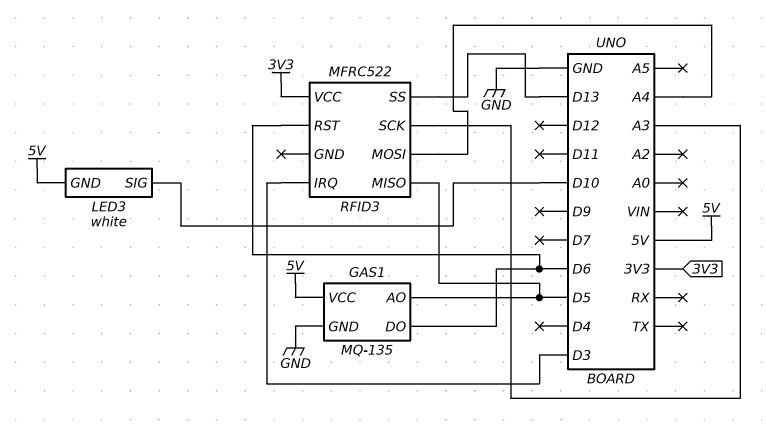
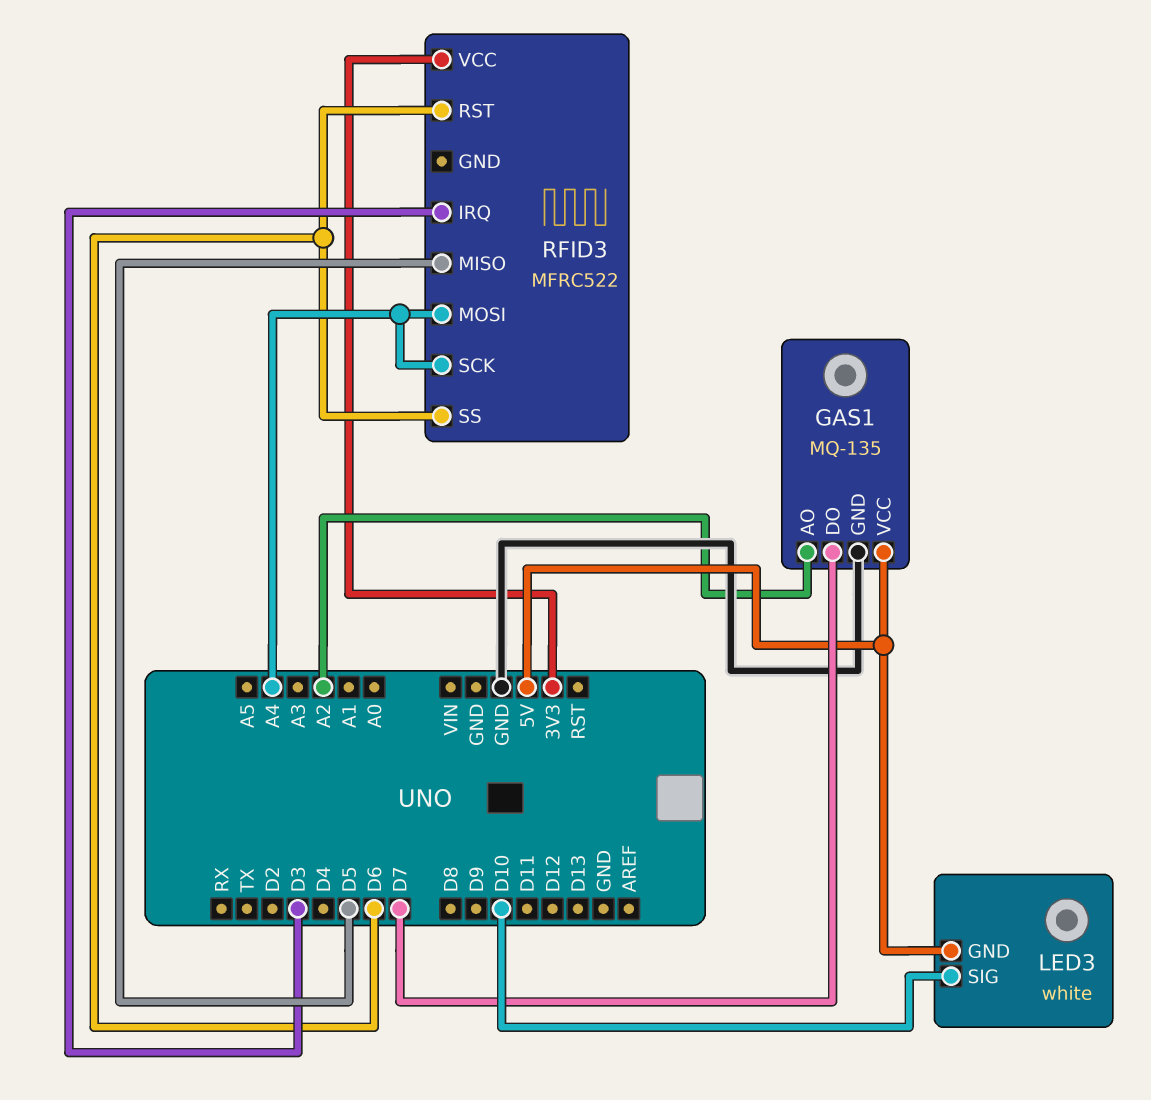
GAS1 pin AO: D5 -> A2
GAS1 pin DO: D6 -> D7
RFID3 pin SCK: A3 -> A4
RFID3 pin SS: D13 -> D6

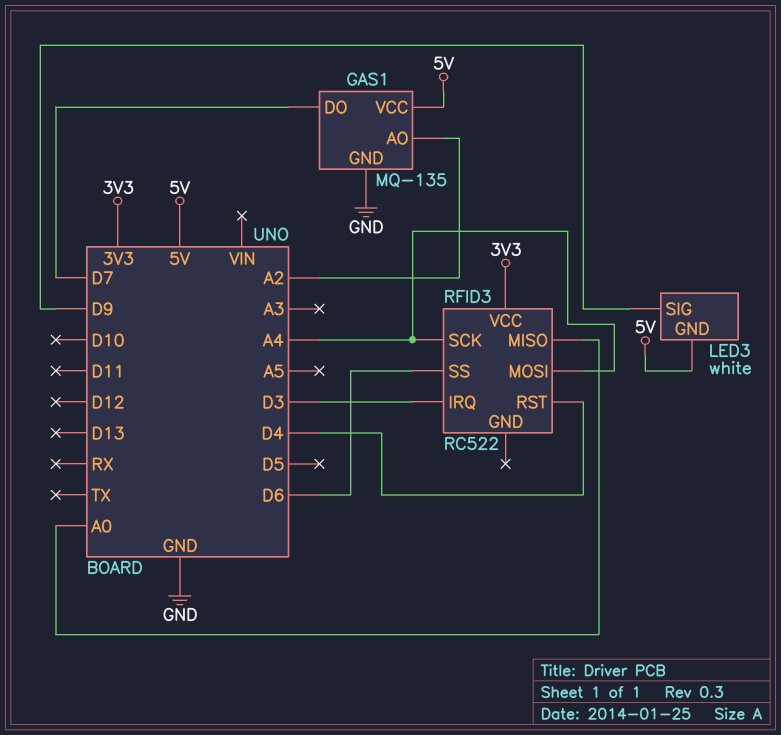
LED3 pin SIG: D10 -> D9
RFID3: MFRC522 -> RC522
RFID3 pin MISO: D5 -> A0
RFID3 pin RST: D6 -> D4

